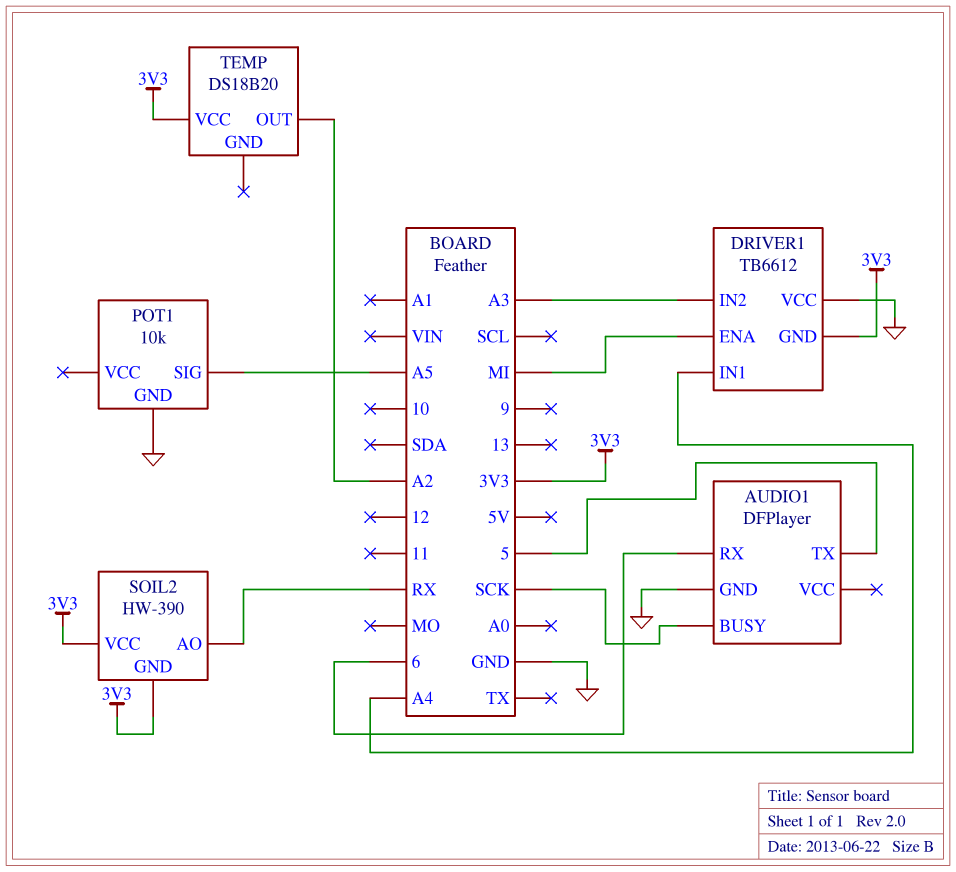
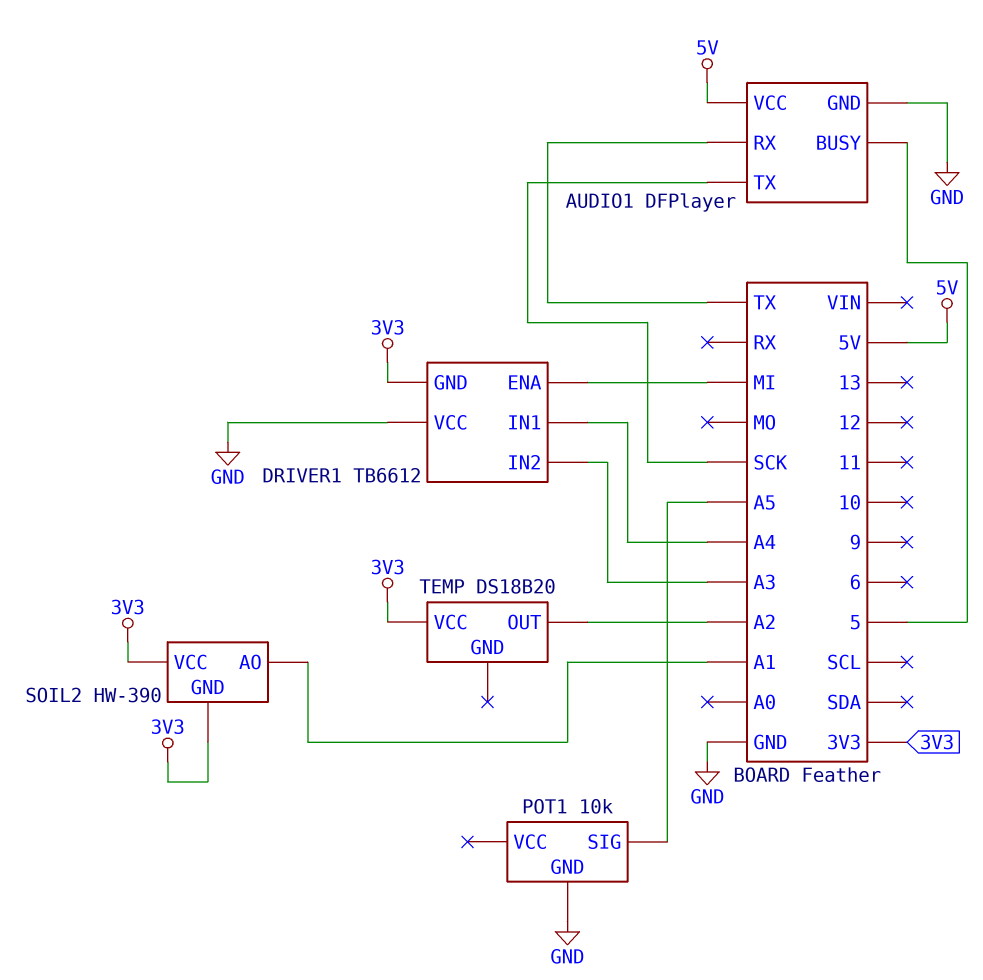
AUDIO1 pin BUSY: SCK -> 5
AUDIO1 pin RX: 6 -> TX
AUDIO1 pin TX: 5 -> SCK
AUDIO1 pin VCC: none -> 5V
SOIL2 pin AO: RX -> A1

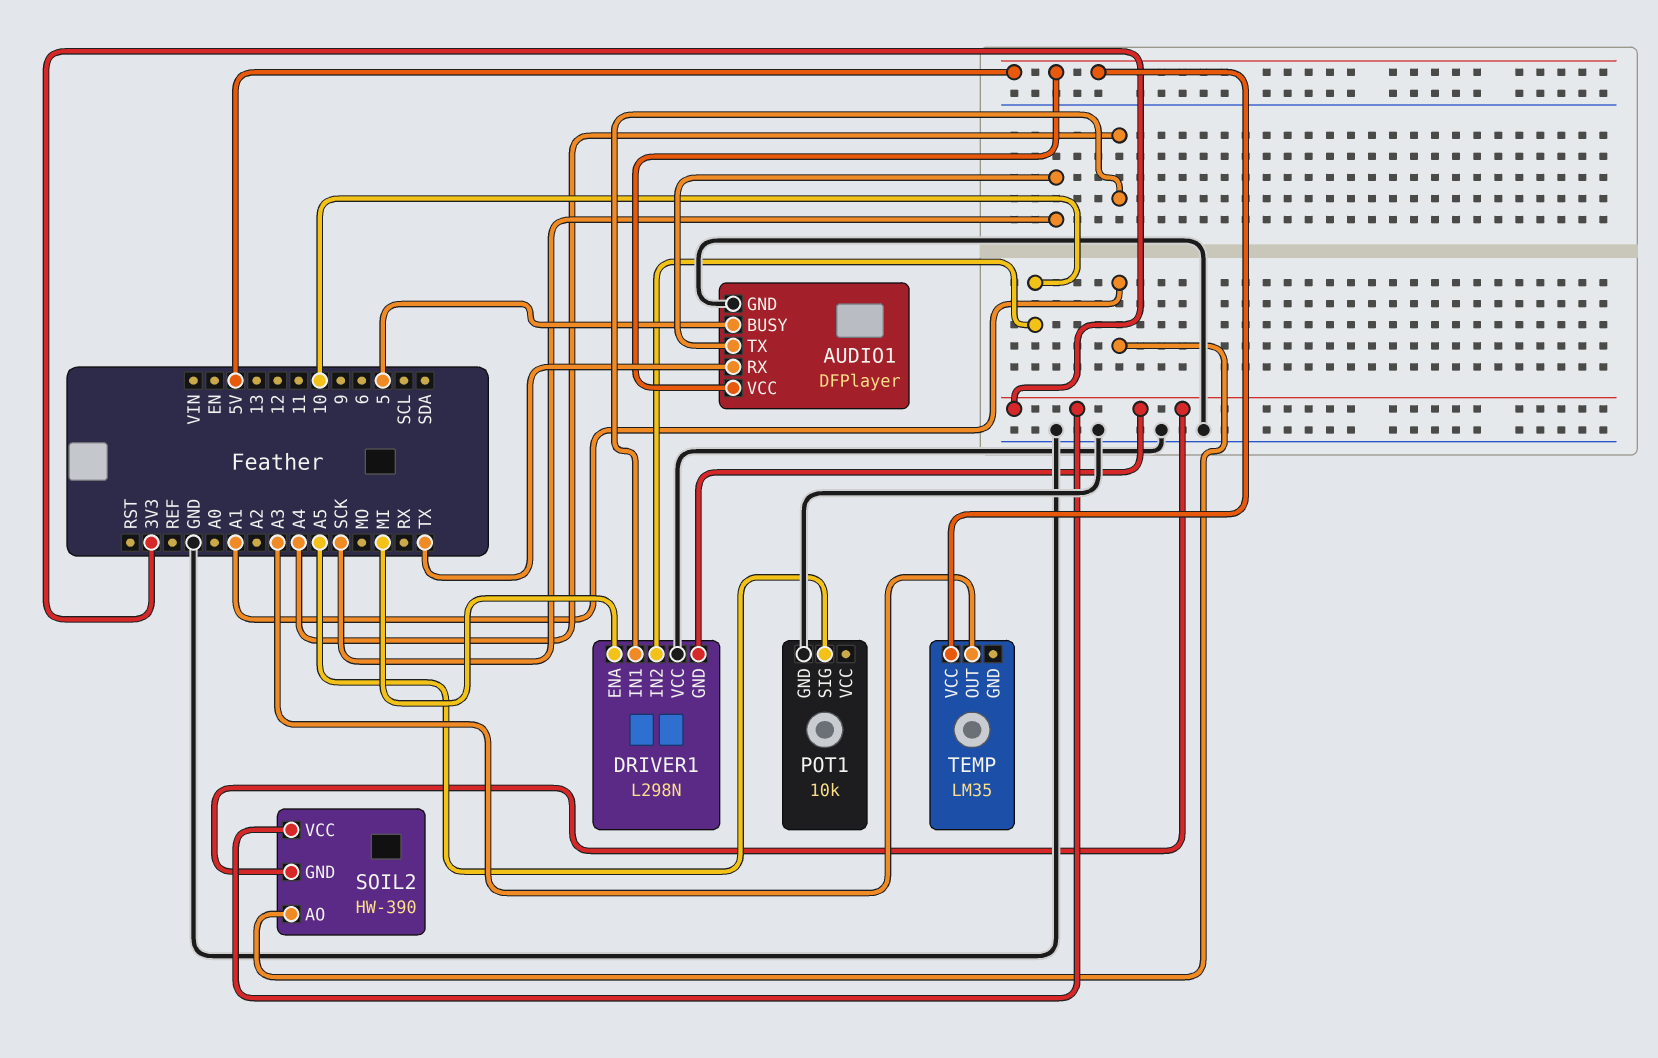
DRIVER1: TB6612 -> L298N
DRIVER1 pin IN2: A3 -> 10
TEMP: DS18B20 -> LM35
TEMP pin OUT: A2 -> A3
TEMP pin VCC: 3V3 -> 5V

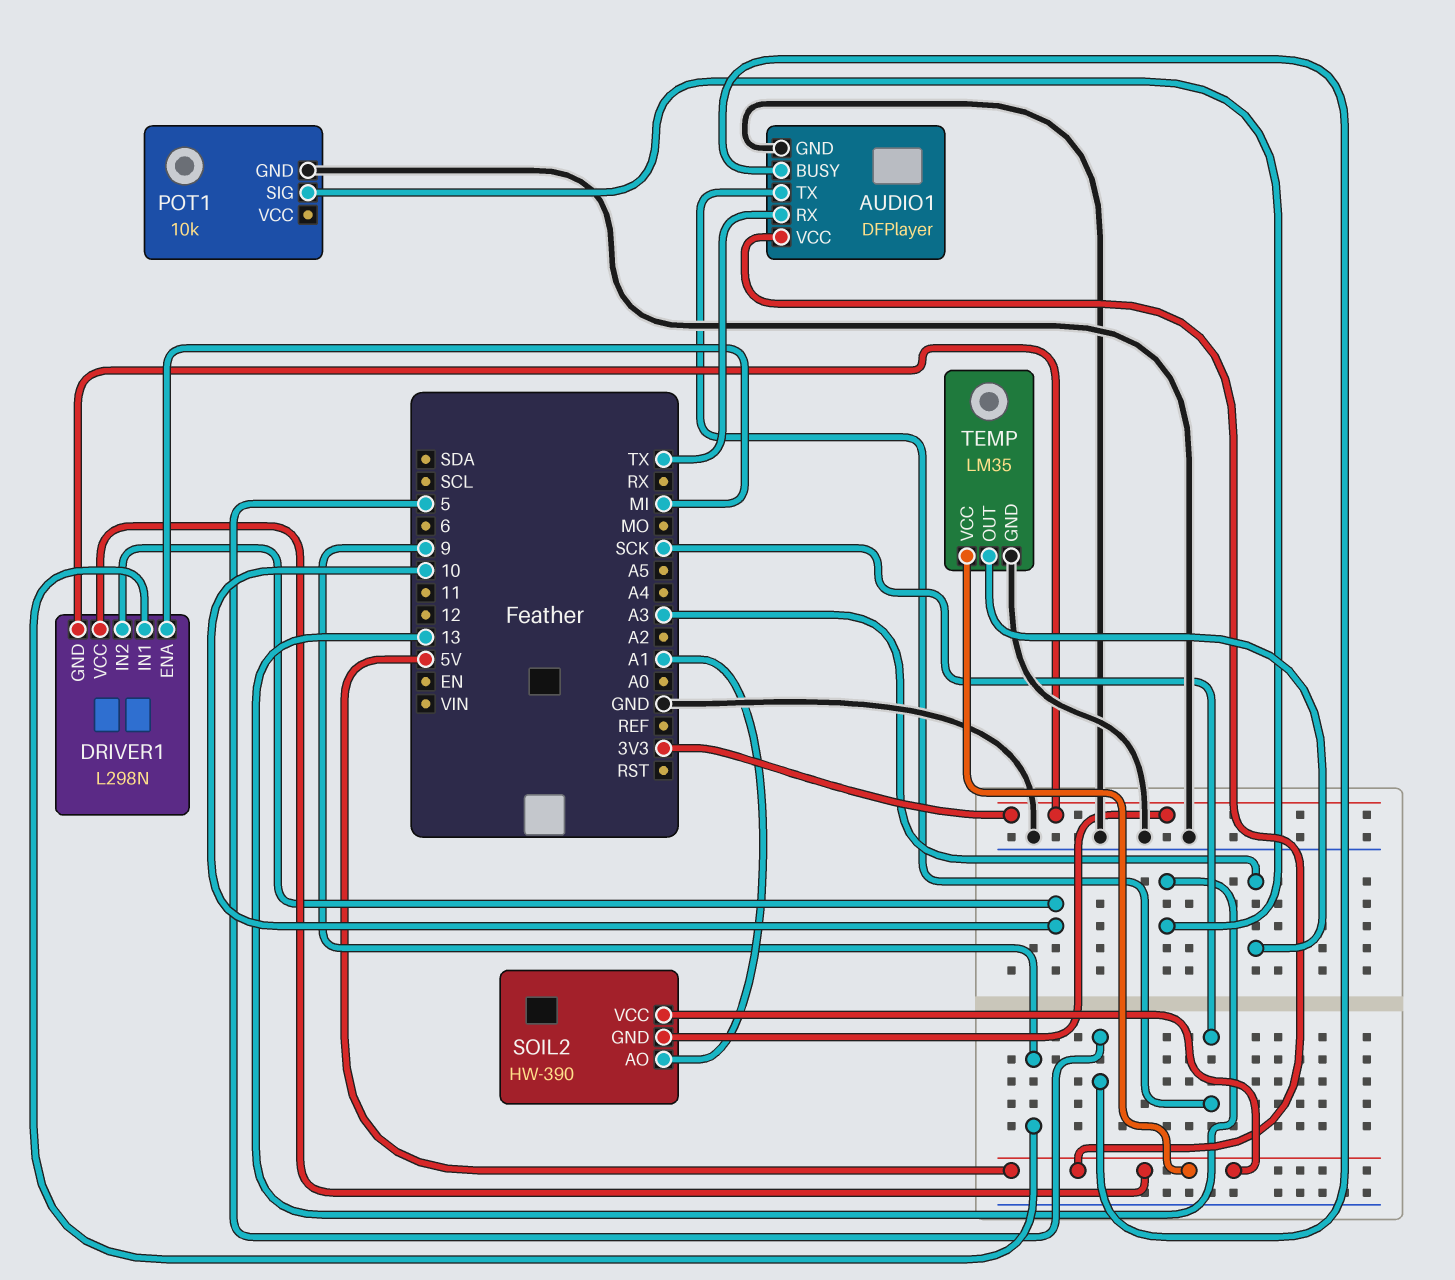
DRIVER1 pin IN1: A4 -> 9
DRIVER1 pin VCC: GND -> 5V
POT1 pin SIG: A5 -> 13
SOIL2 pin VCC: 3V3 -> 5V
TEMP pin GND: none -> GND

